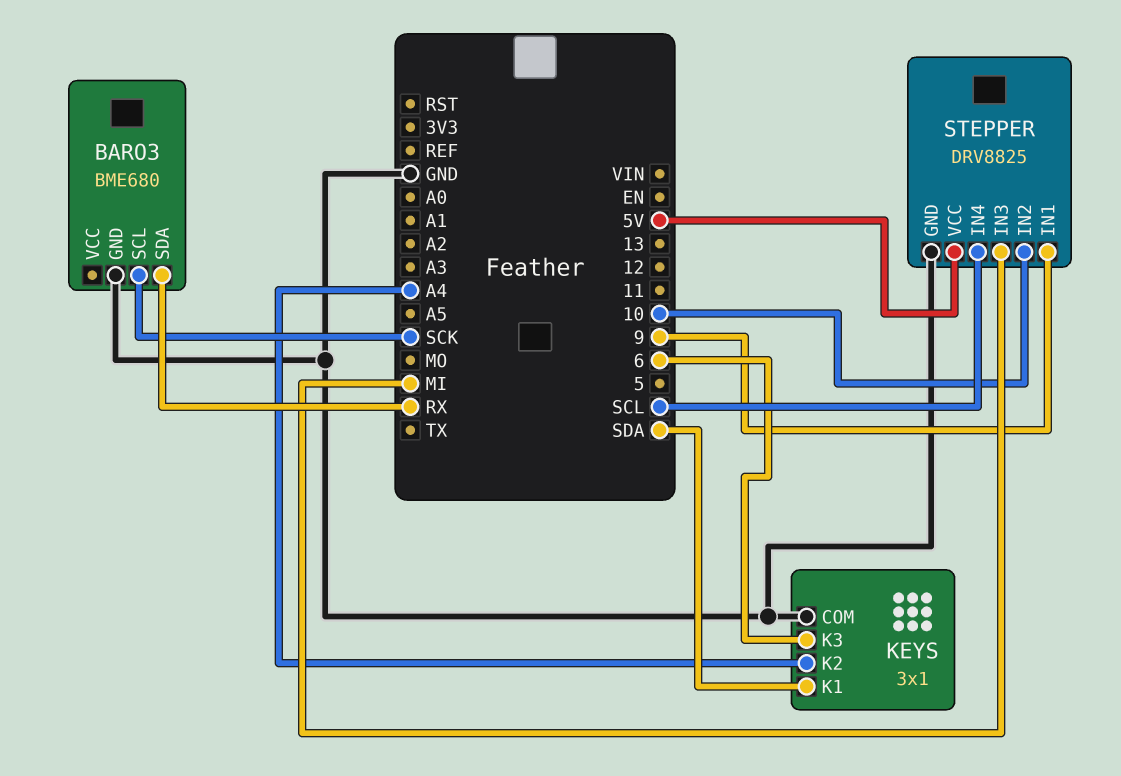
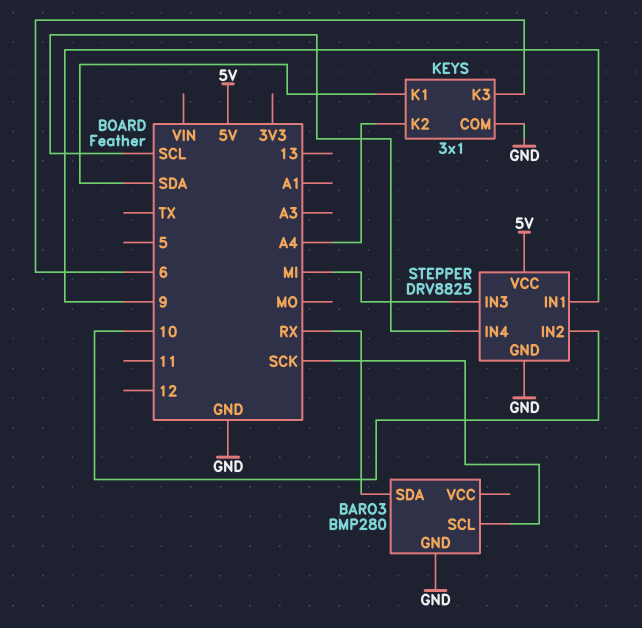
BARO3: BME680 -> BMP280

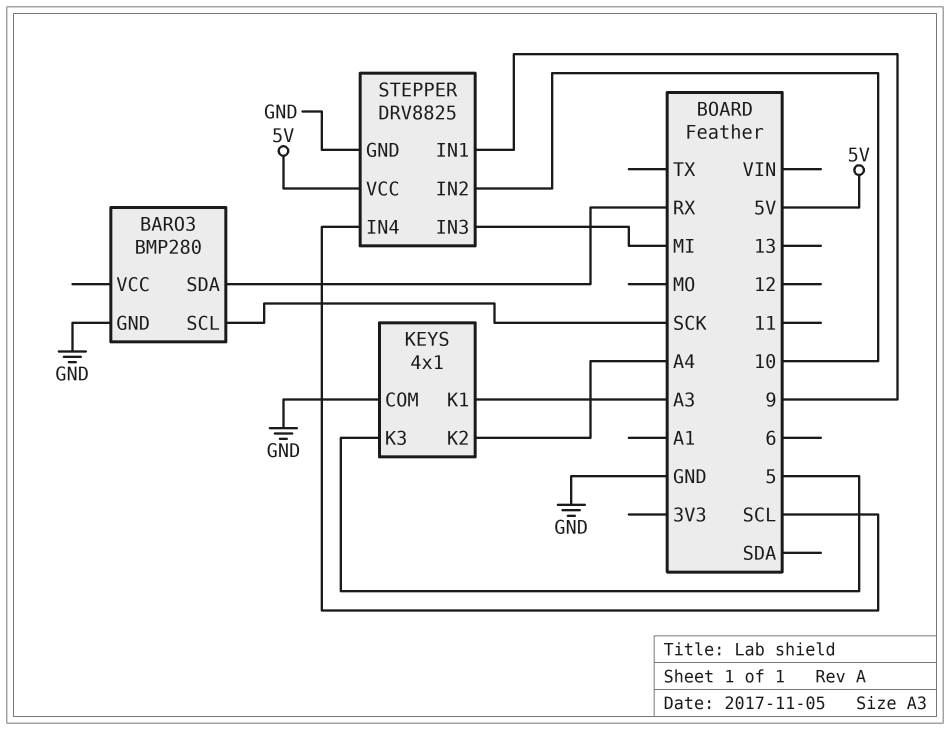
KEYS: 3x1 -> 4x1
KEYS pin K1: SDA -> A3
KEYS pin K3: 6 -> 5

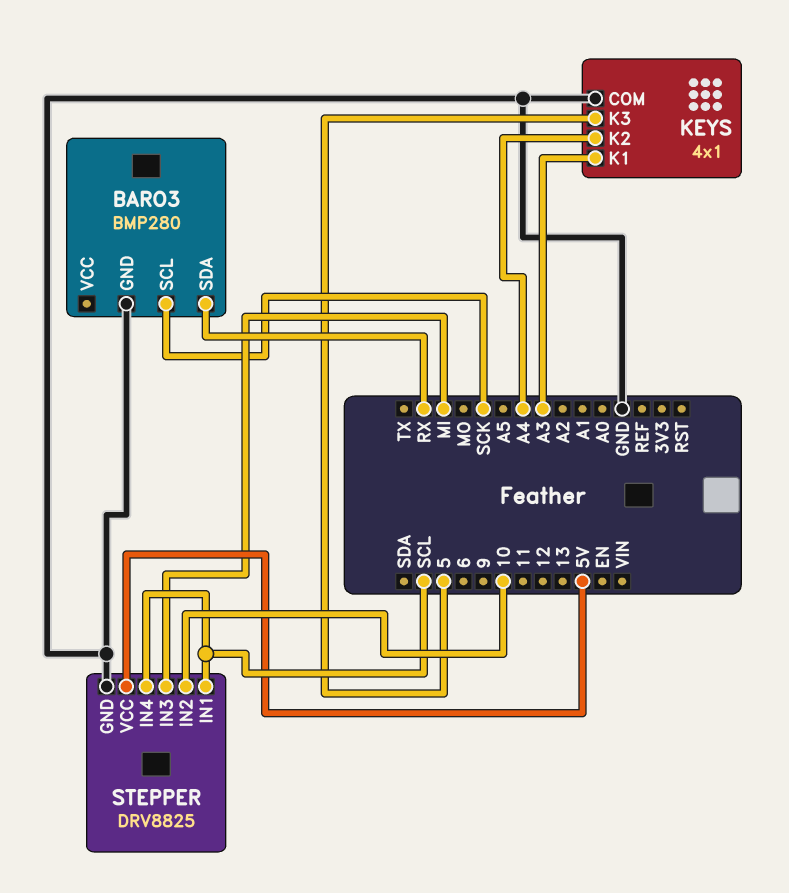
STEPPER pin IN1: 9 -> SCL

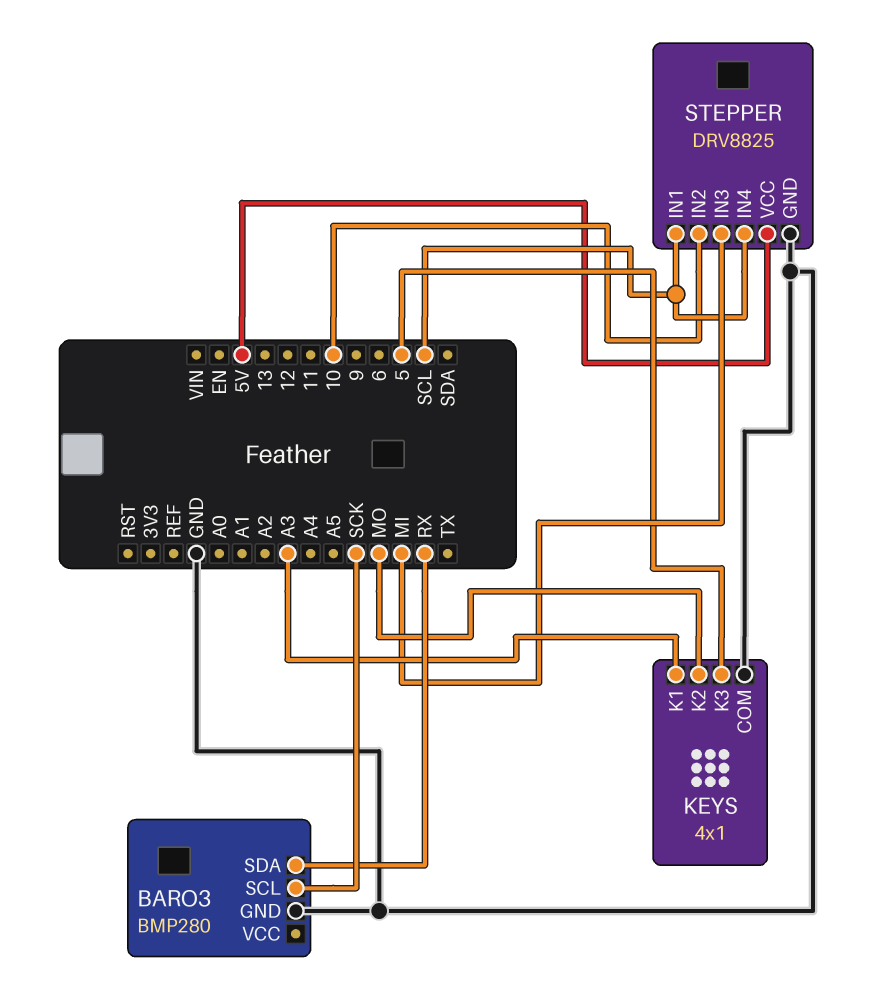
KEYS pin K2: A4 -> MO

